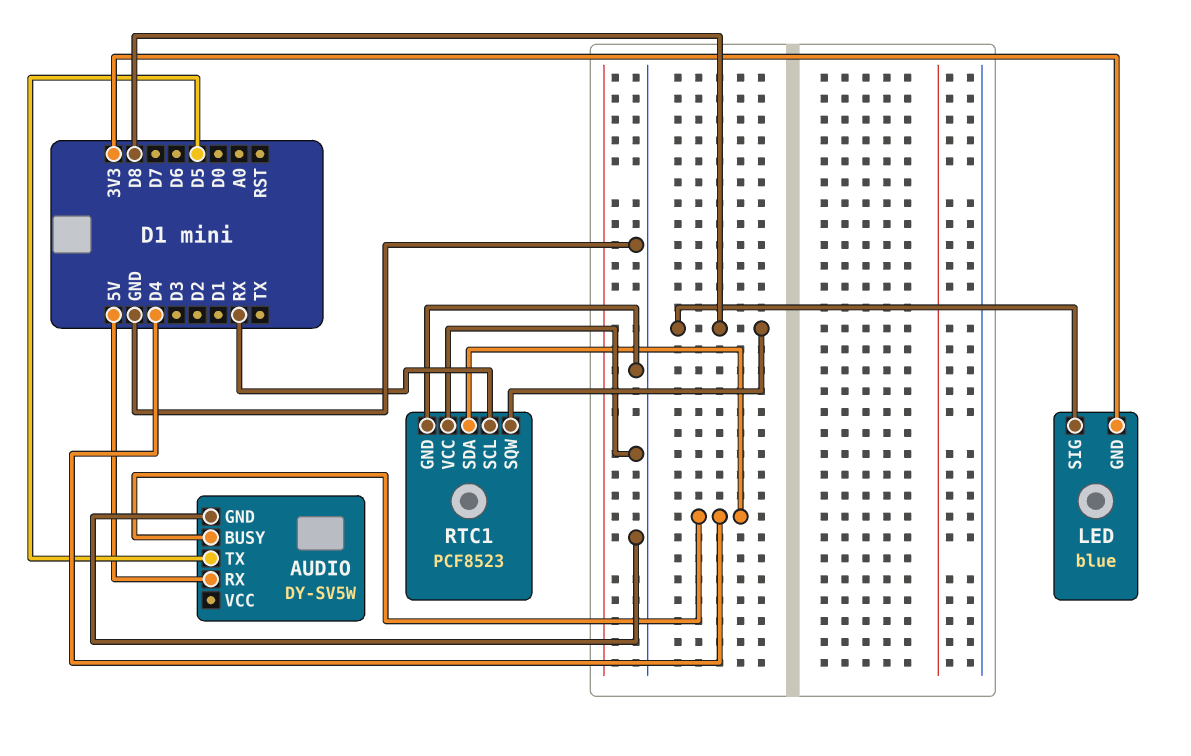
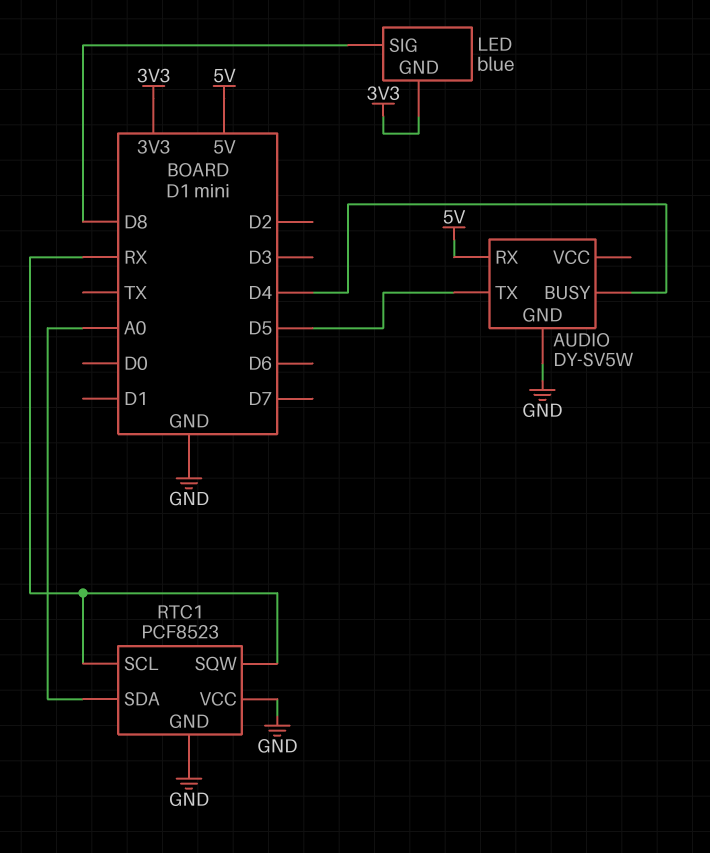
RTC1 pin SDA: D4 -> A0
RTC1 pin SQW: D8 -> RX

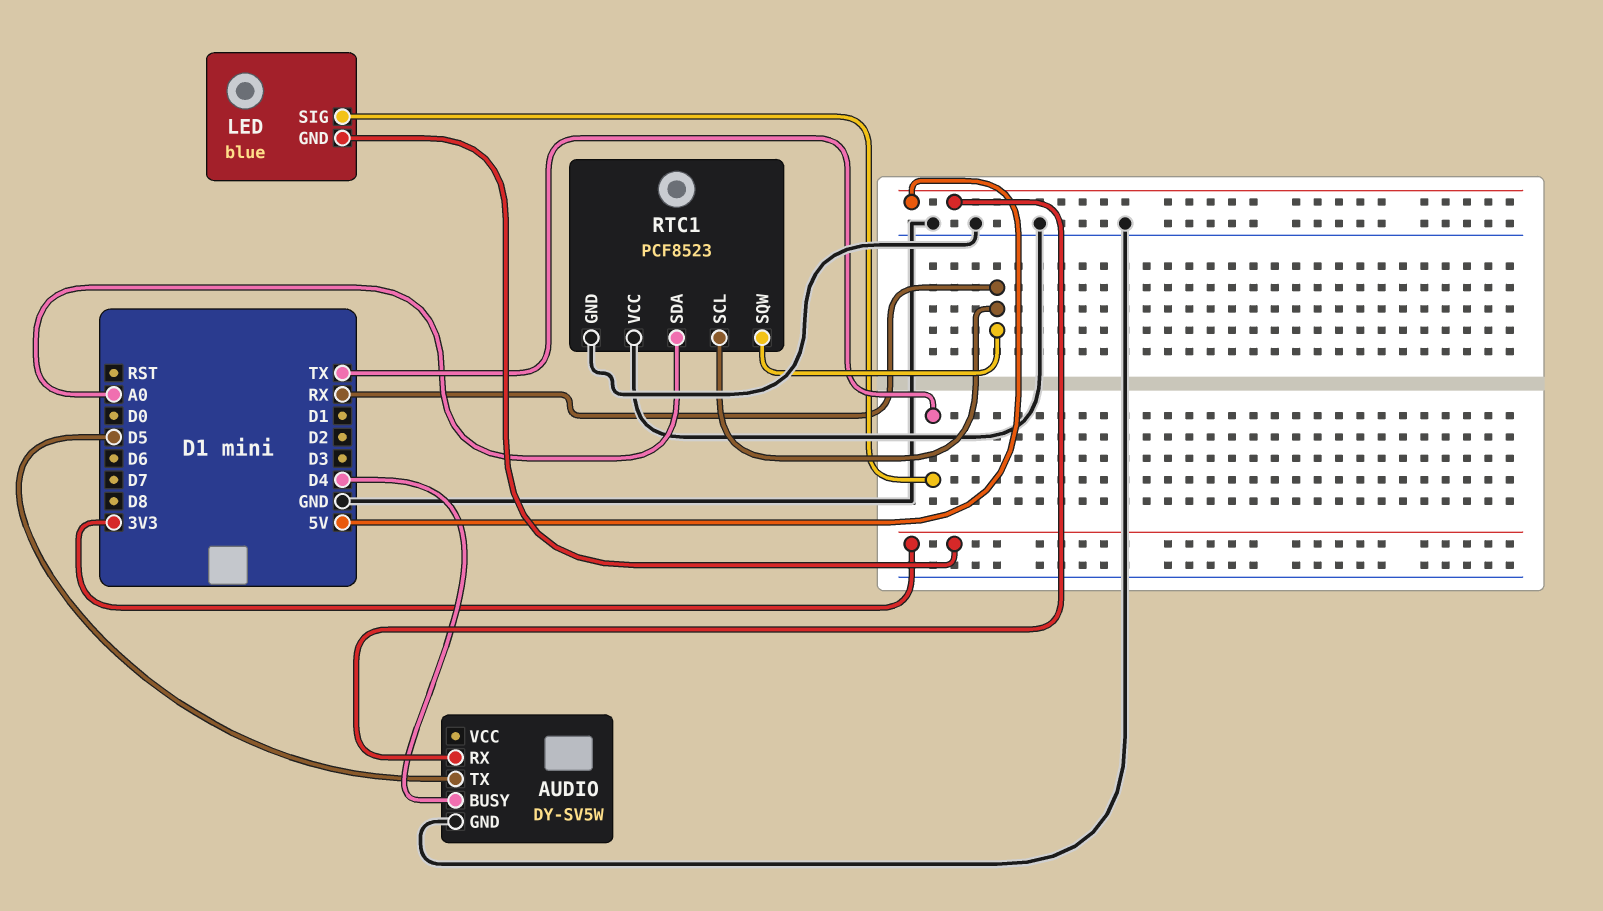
LED pin SIG: D8 -> TX

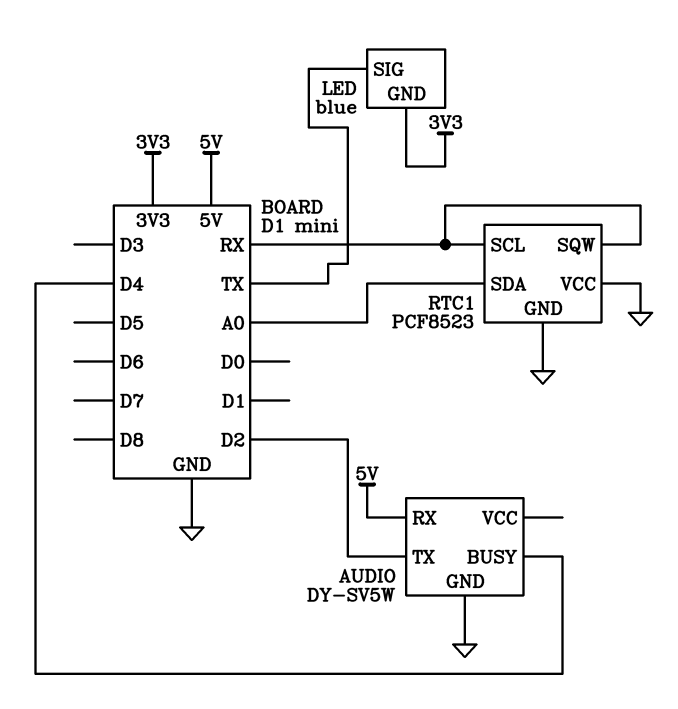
AUDIO pin TX: D5 -> D2

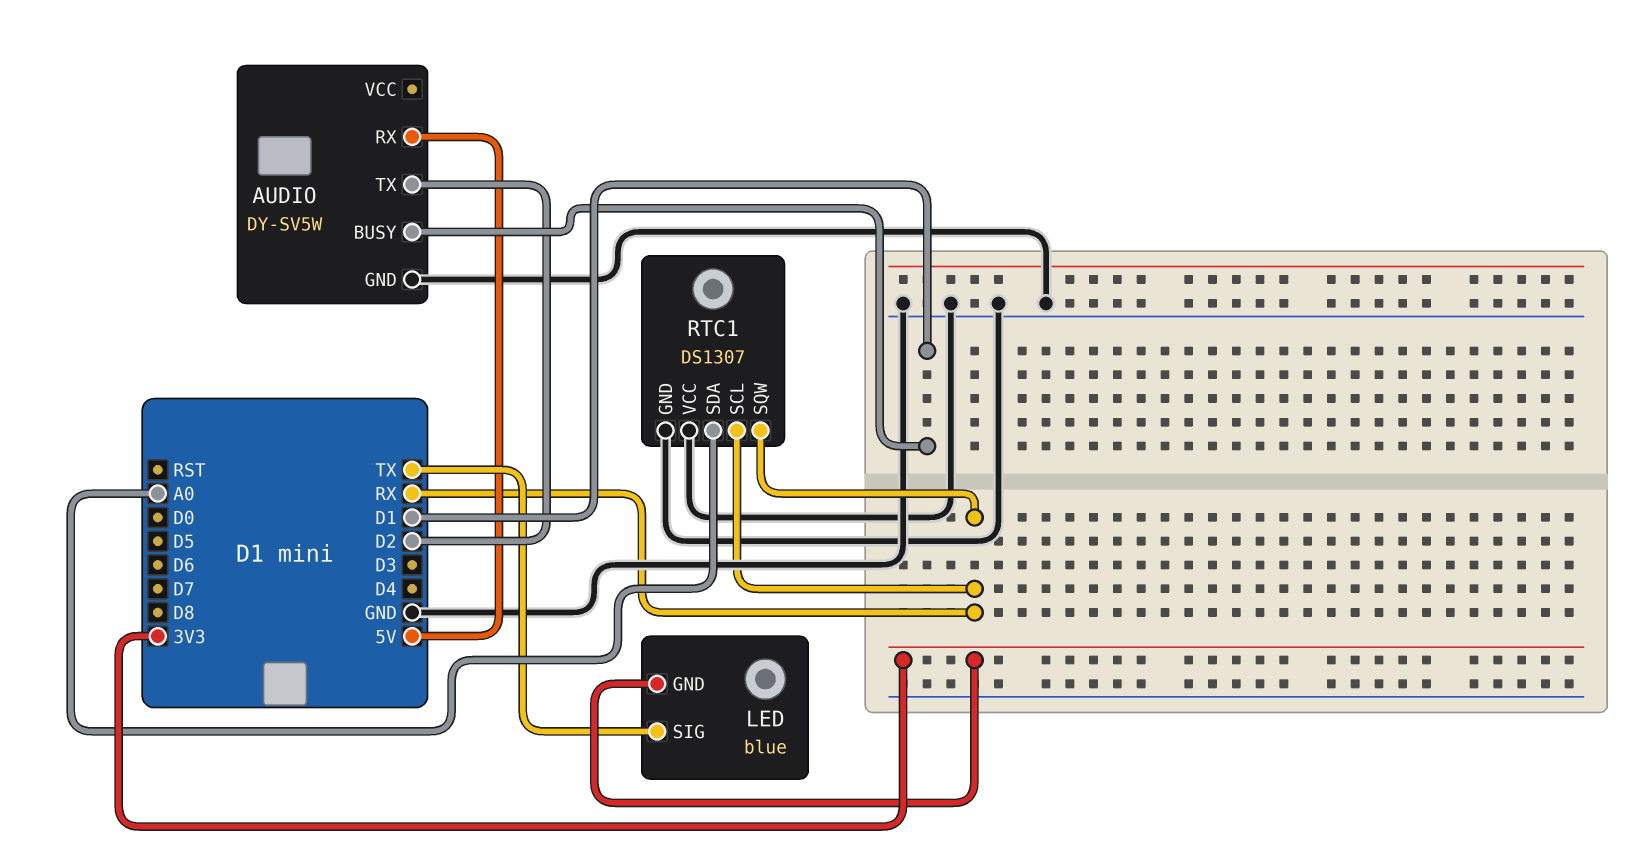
AUDIO pin BUSY: D4 -> D1
RTC1: PCF8523 -> DS1307

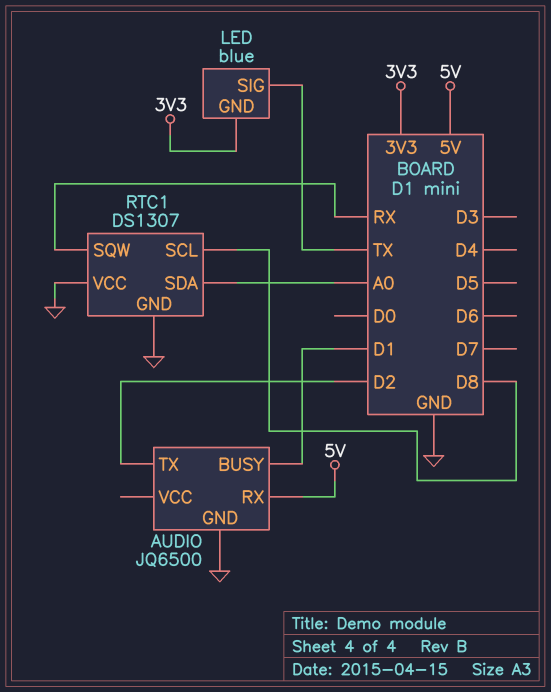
AUDIO: DY-SV5W -> JQ6500
RTC1 pin SCL: RX -> D8

